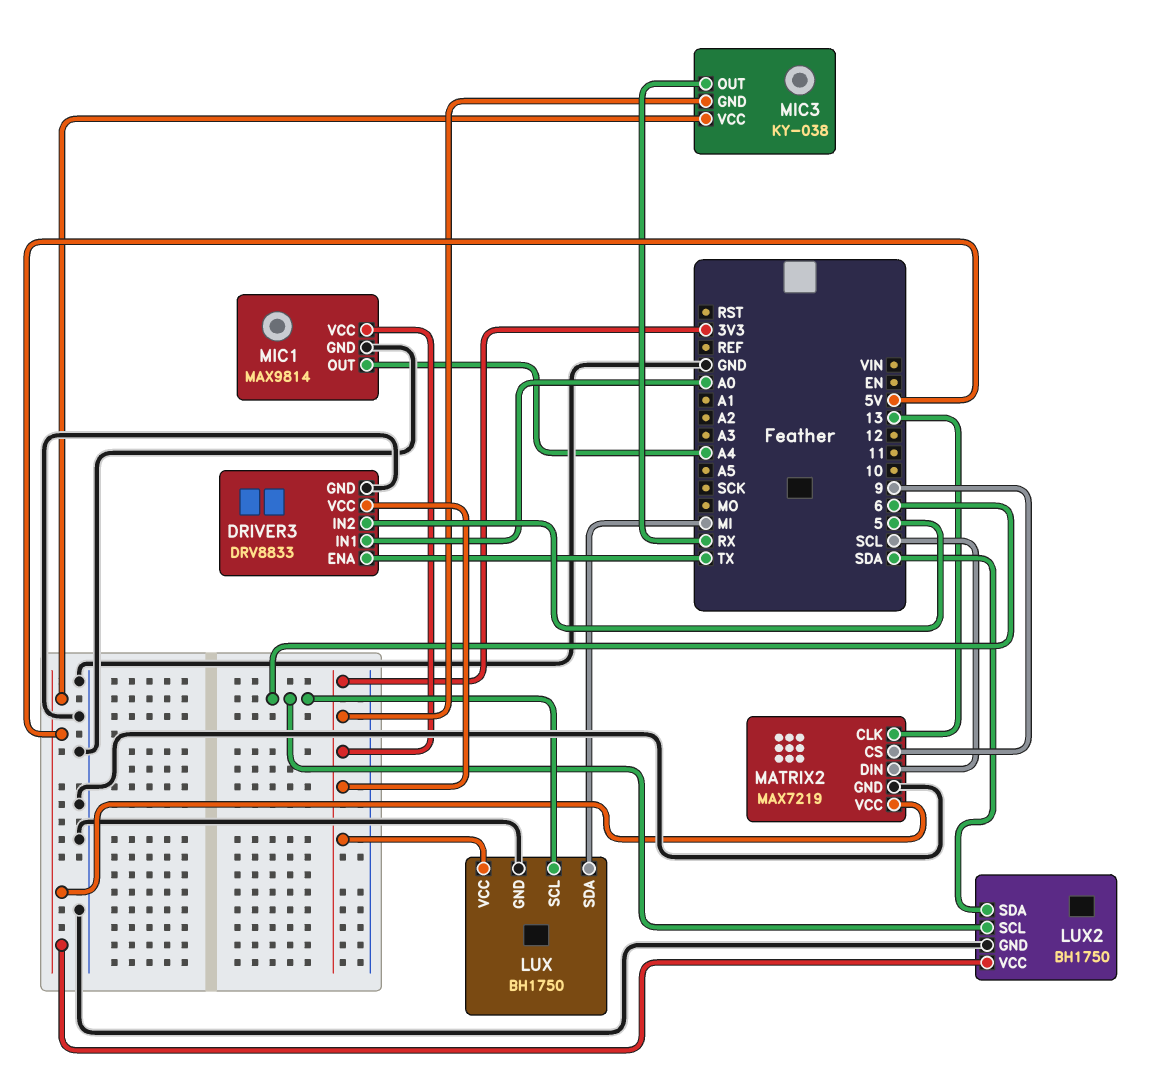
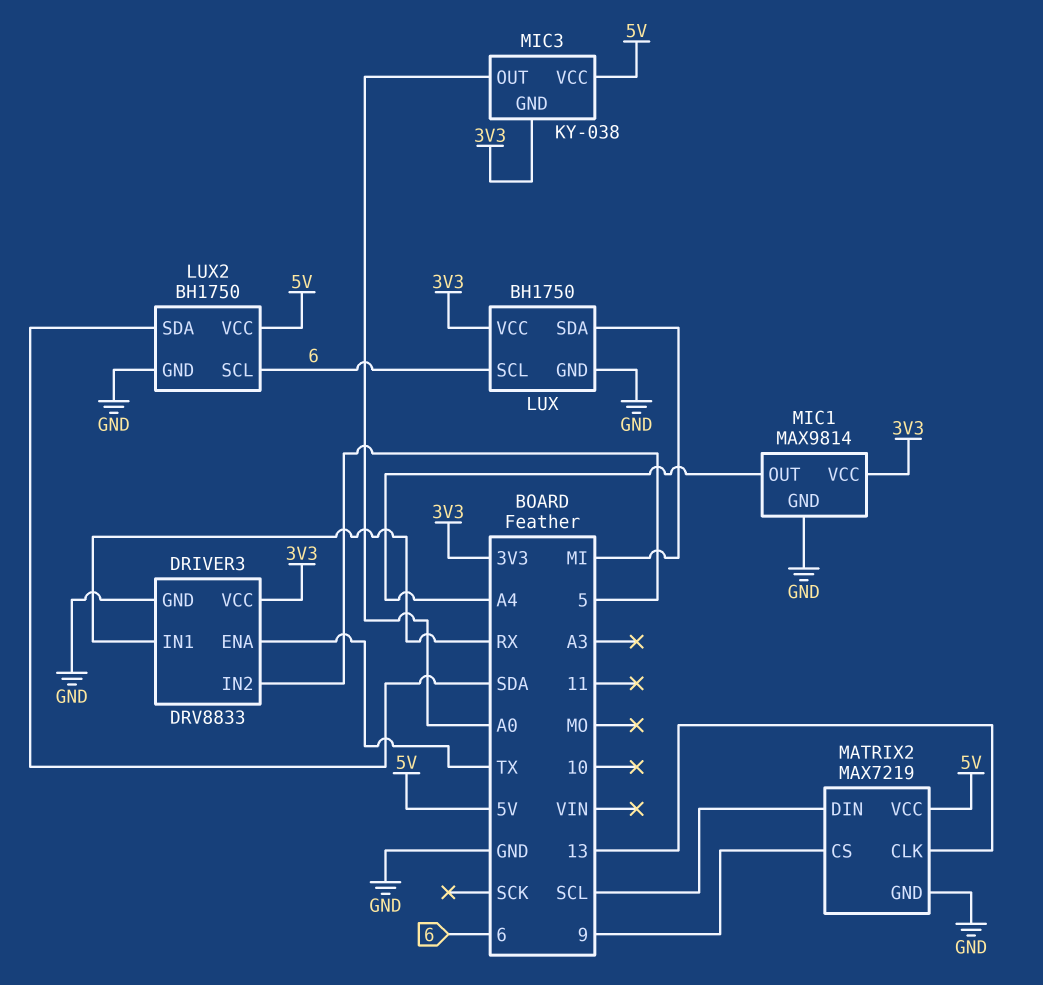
DRIVER3 pin IN1: A0 -> RX
MIC3 pin OUT: RX -> A0

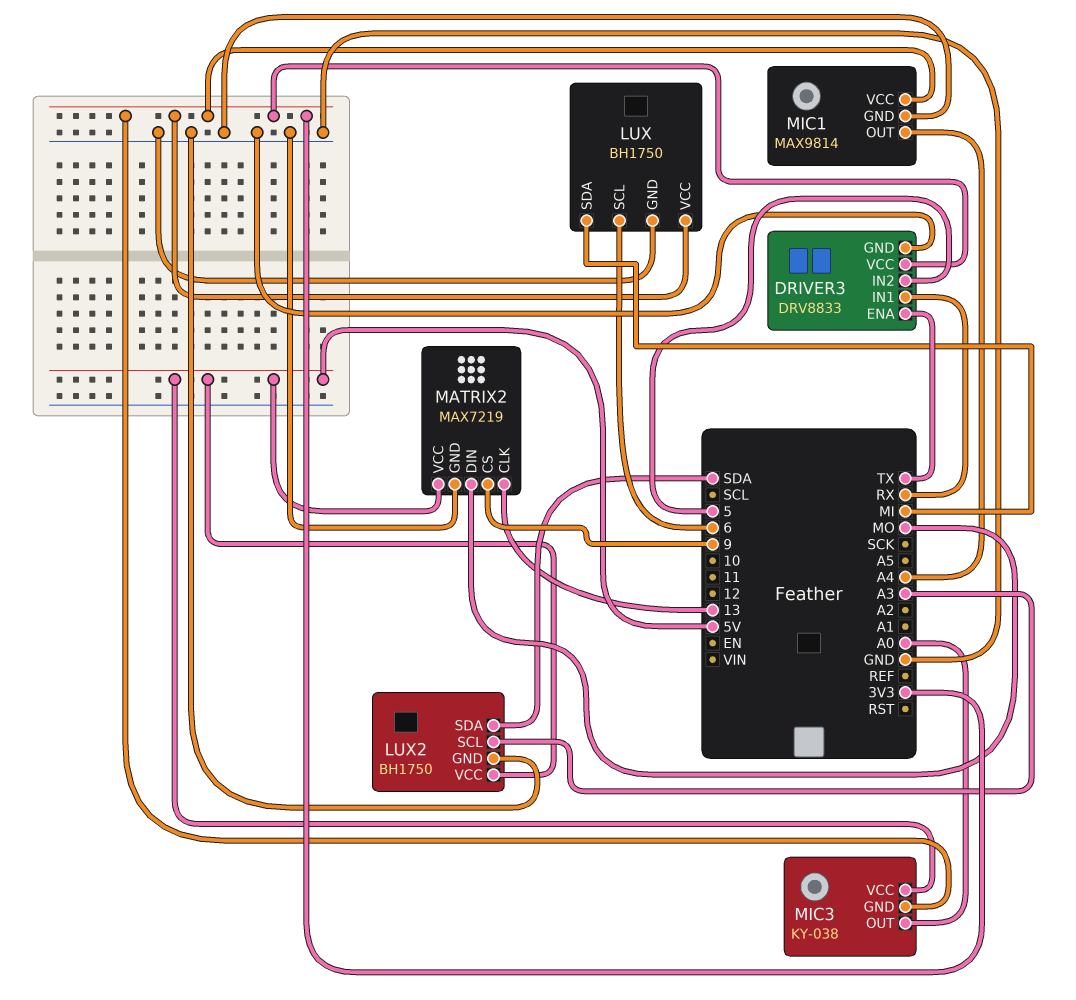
LUX2 pin SCL: 6 -> A3
MATRIX2 pin DIN: SCL -> MO

